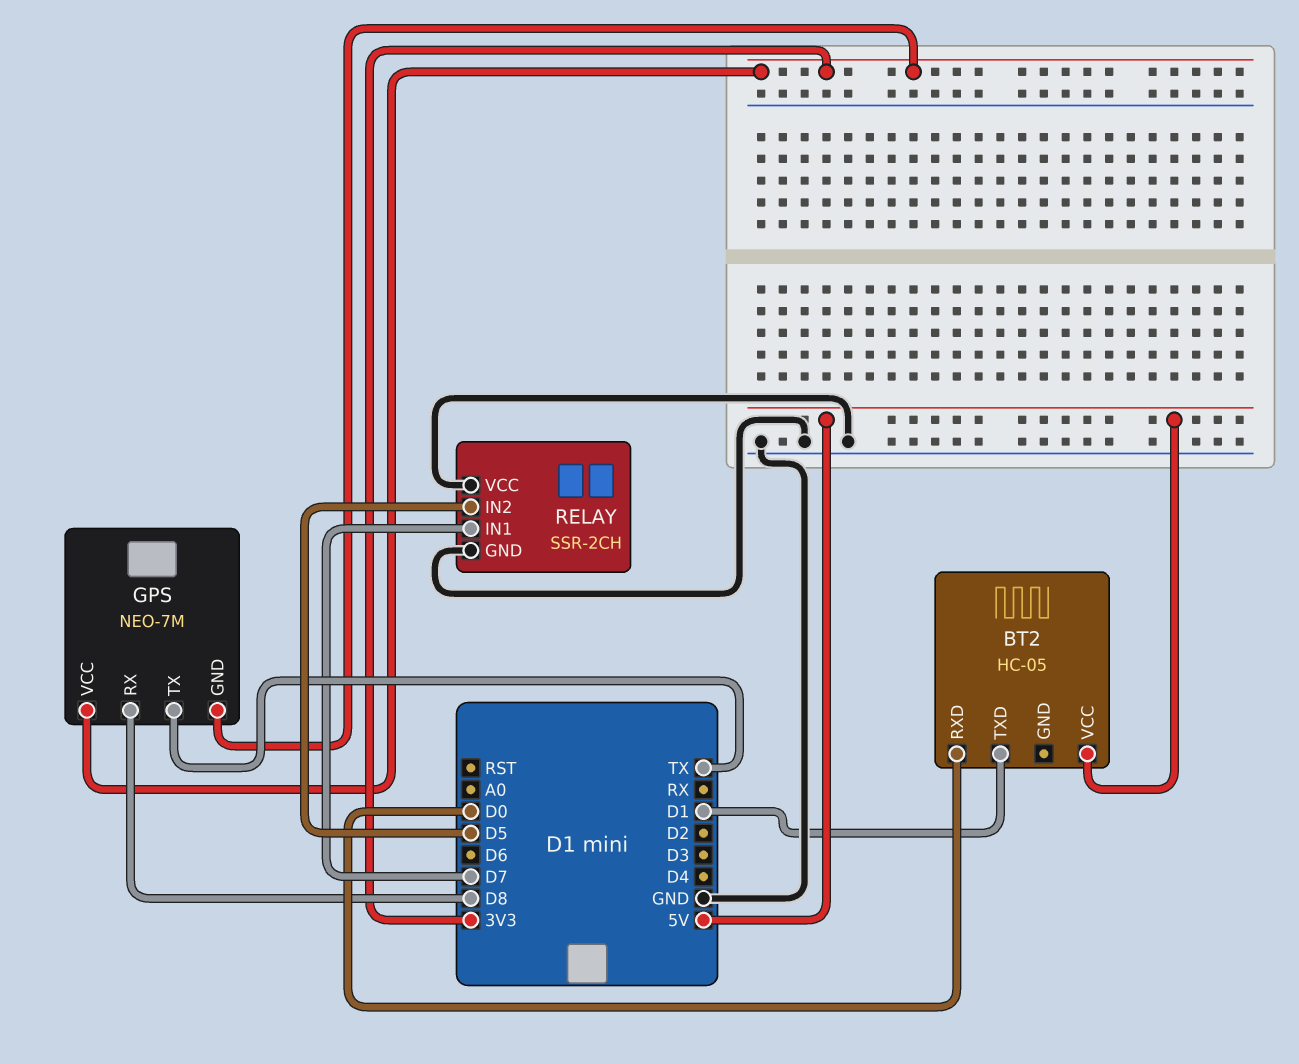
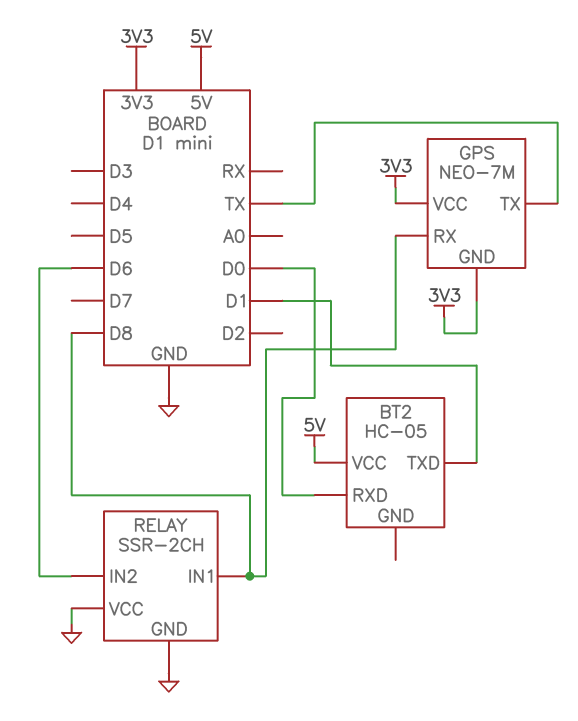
RELAY pin IN1: D7 -> D8
RELAY pin IN2: D5 -> D6

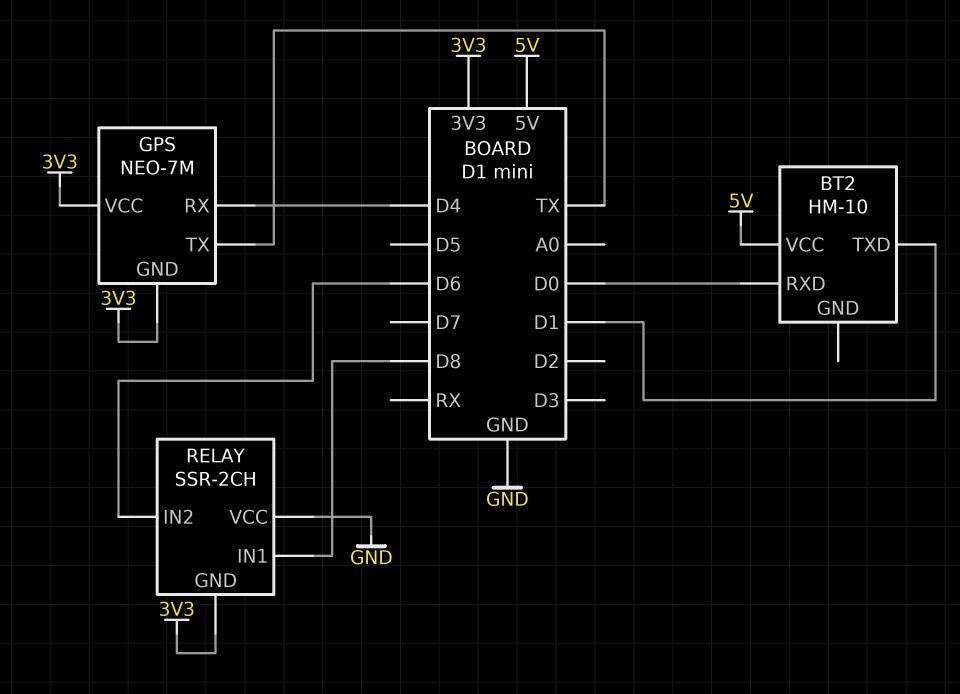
BT2: HC-05 -> HM-10
GPS pin RX: D8 -> D4
RELAY pin GND: GND -> 3V3

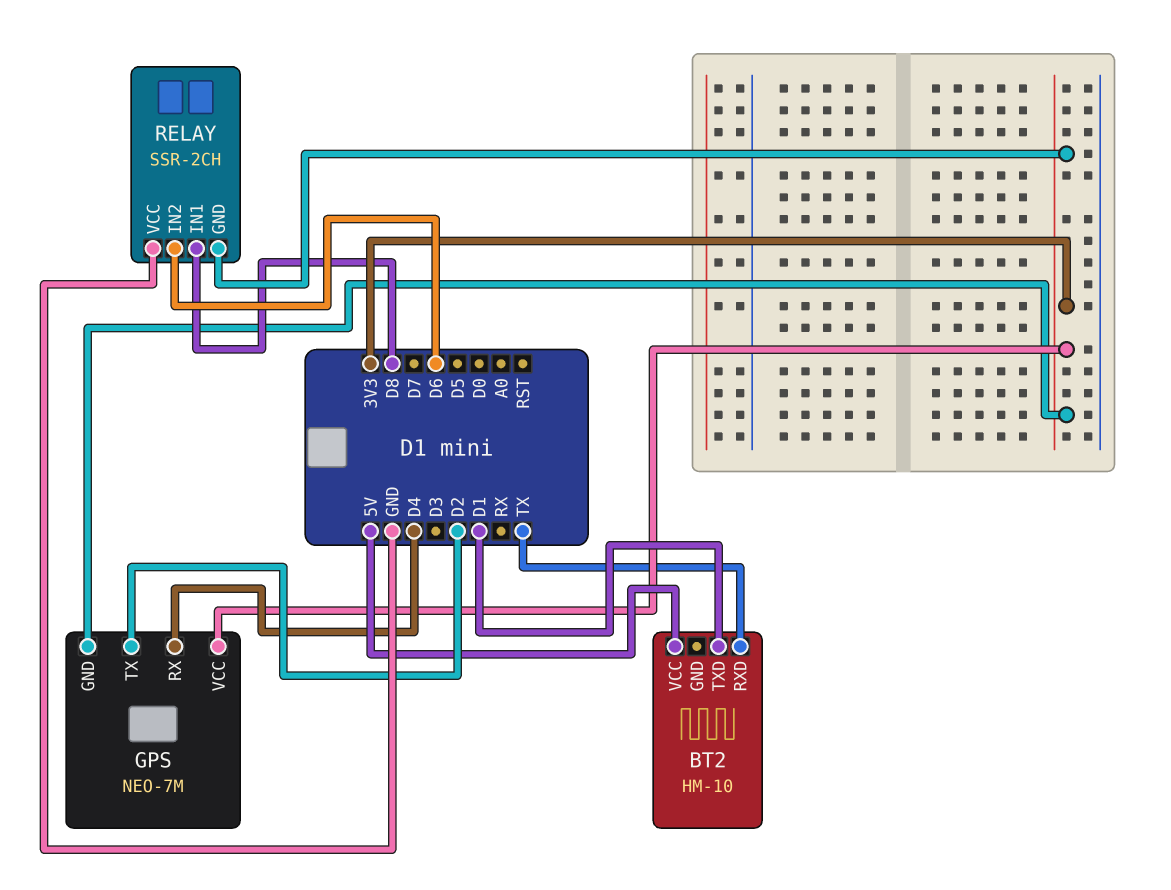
BT2 pin RXD: D0 -> TX
GPS pin TX: TX -> D2

